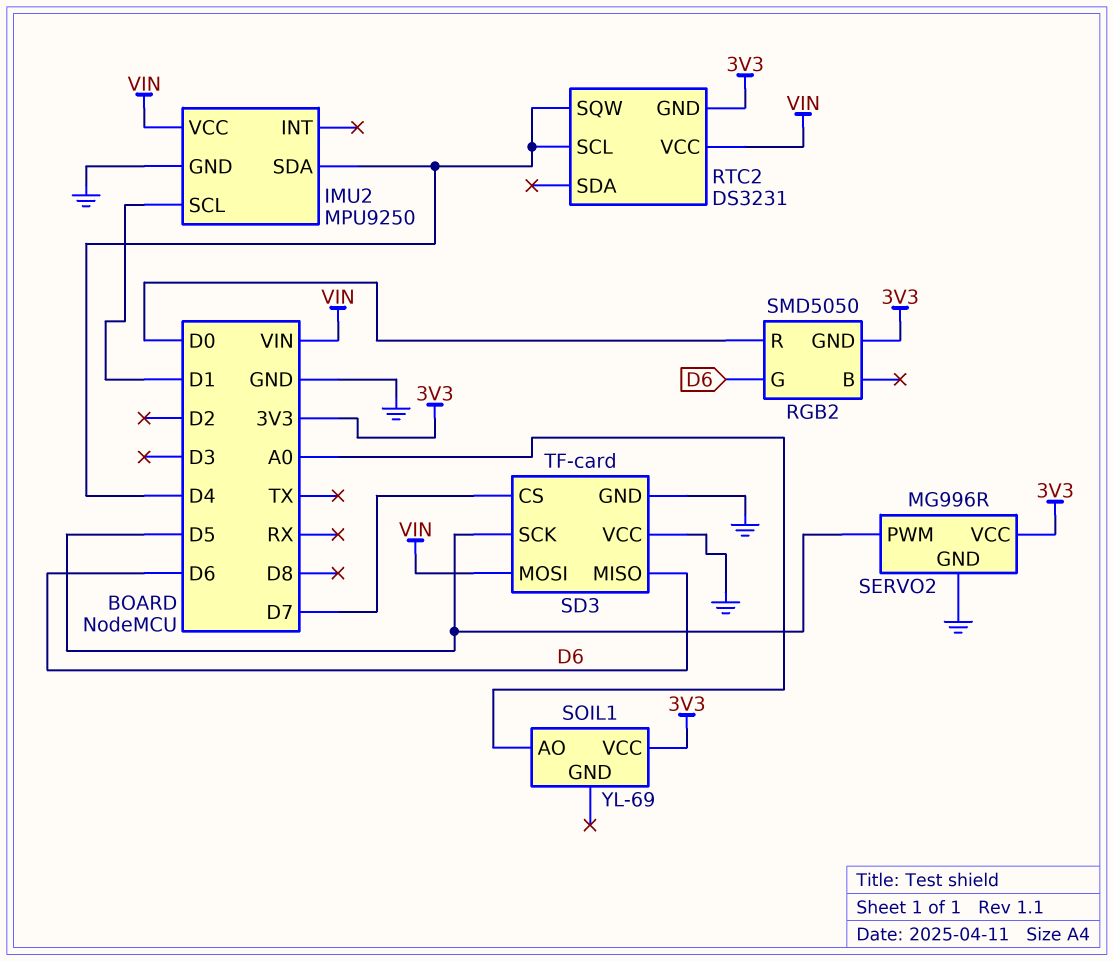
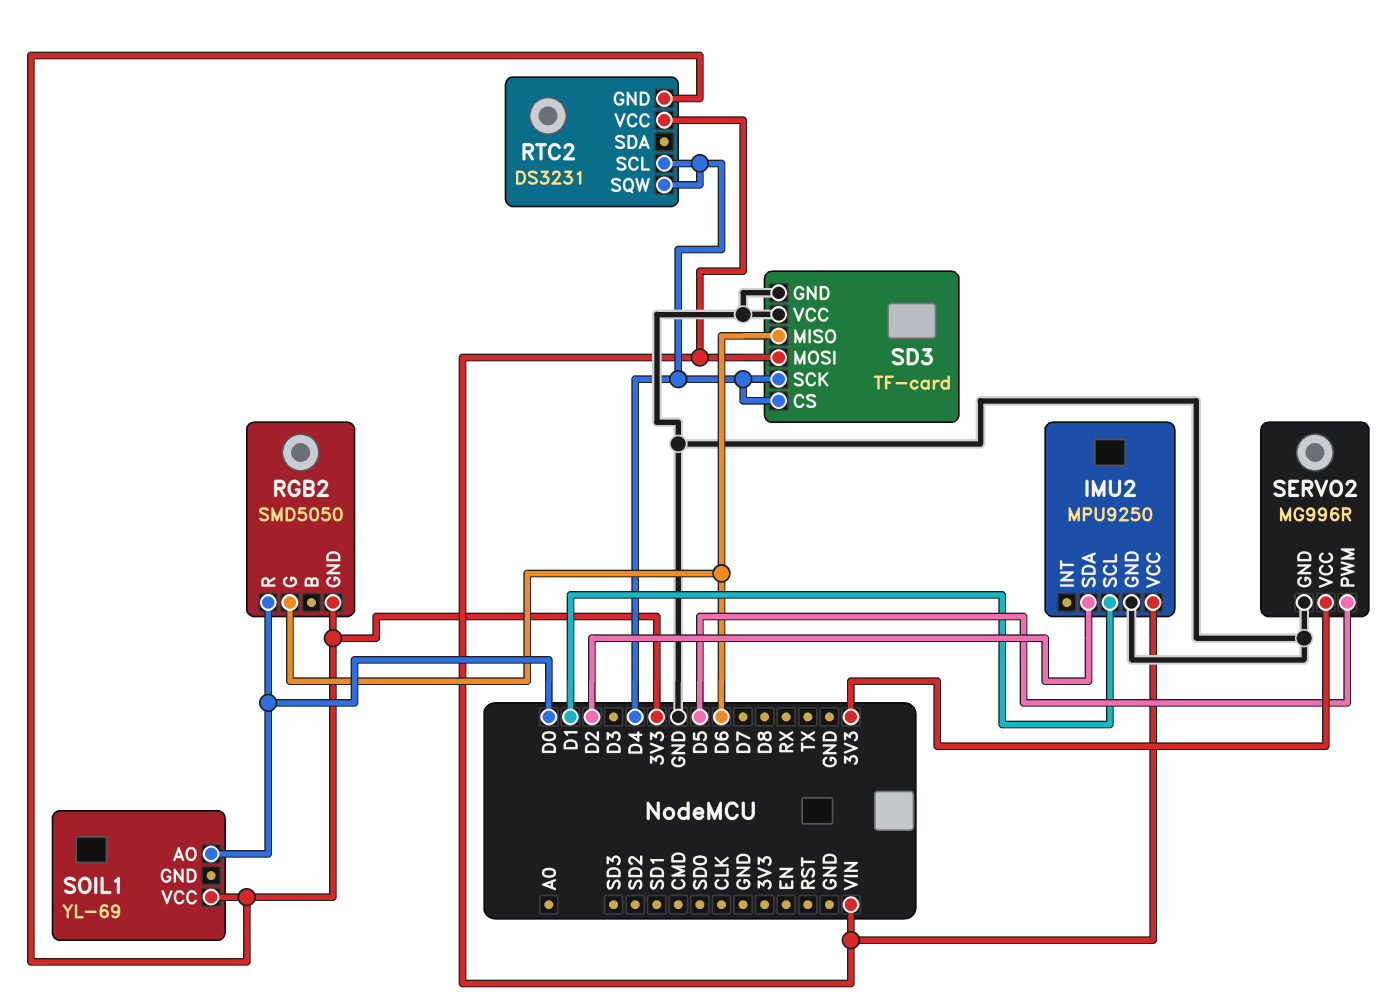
IMU2 pin SDA: D4 -> D2
SD3 pin CS: D7 -> D4
SD3 pin SCK: D5 -> D4
SOIL1 pin AO: A0 -> D0

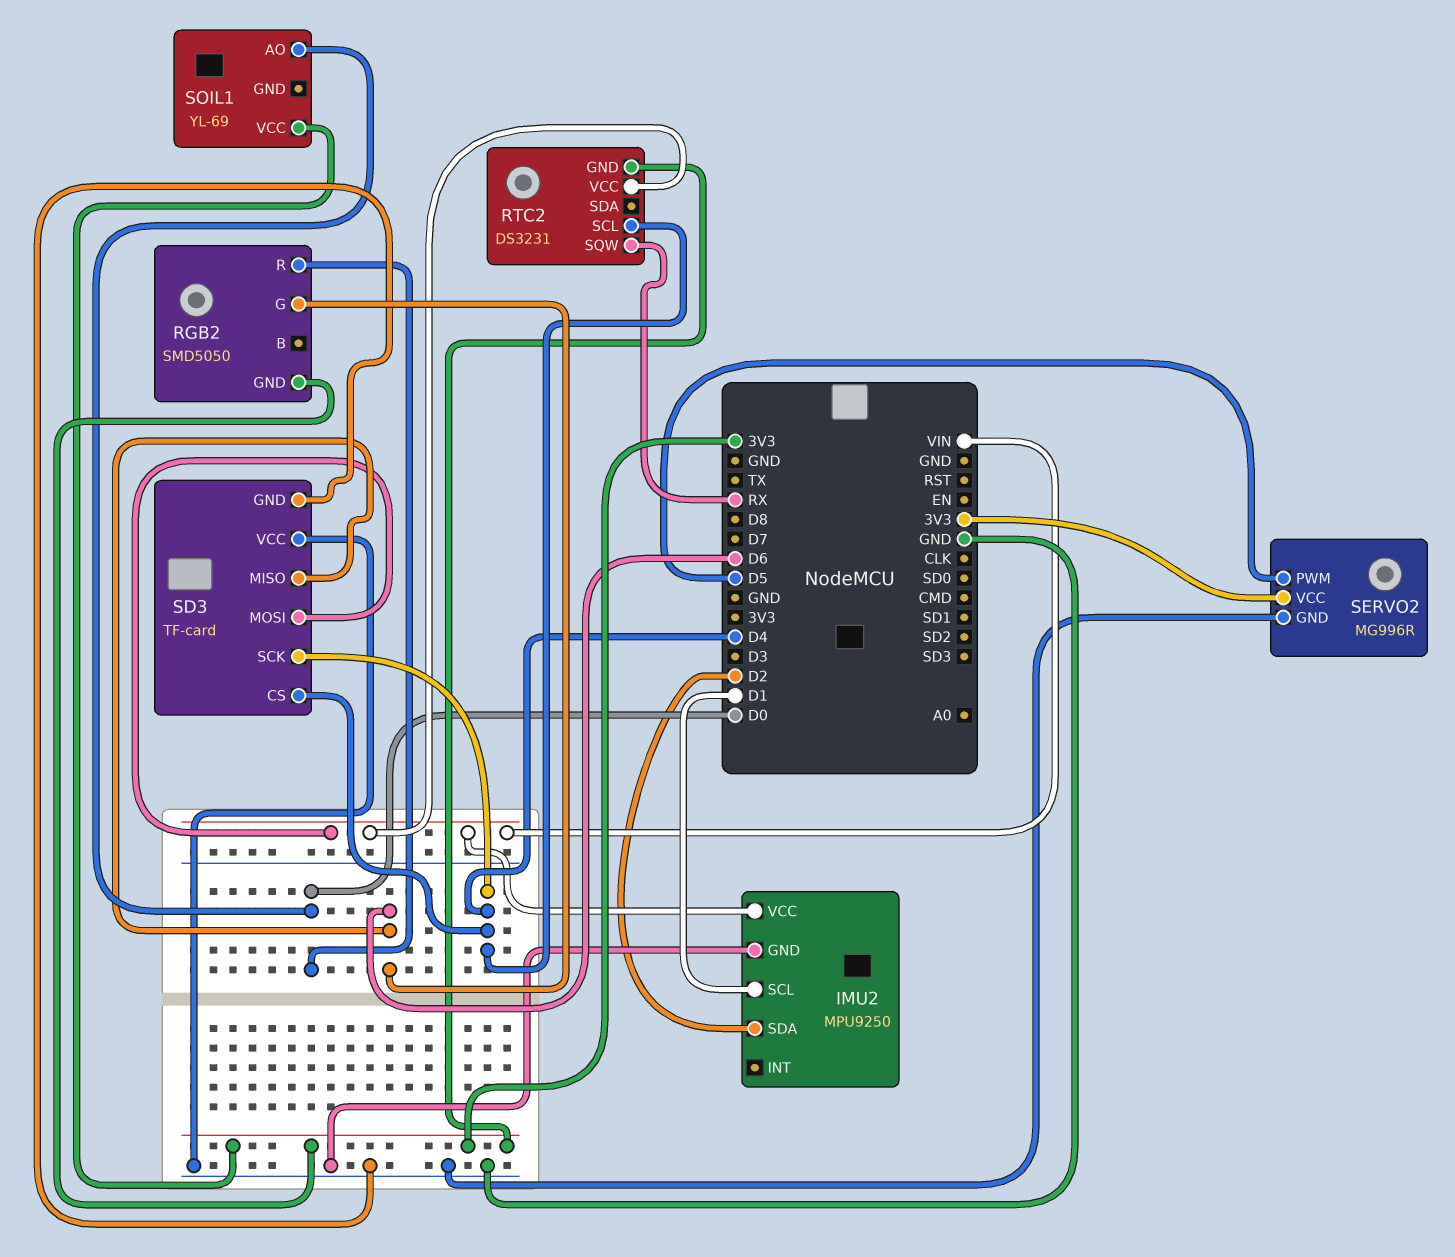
RTC2 pin SQW: D4 -> RX

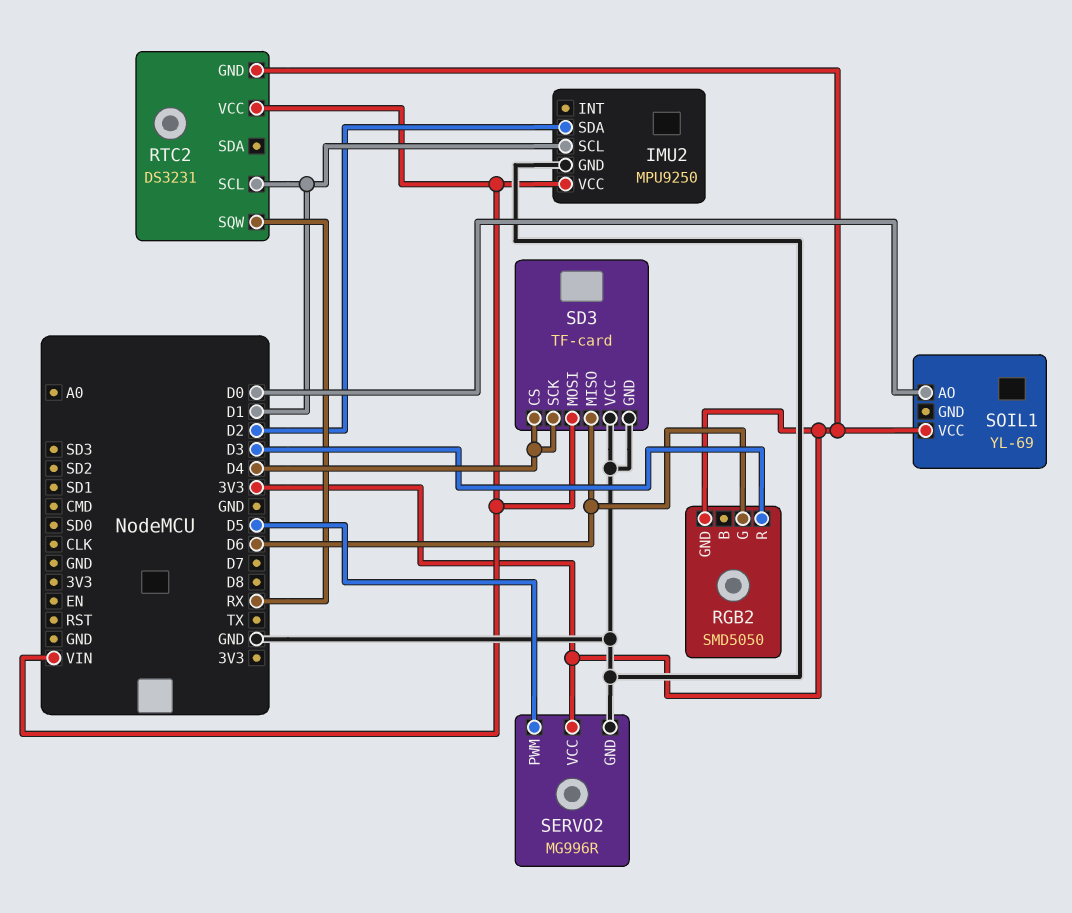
RGB2 pin R: D0 -> D3
RTC2 pin SCL: D4 -> D1

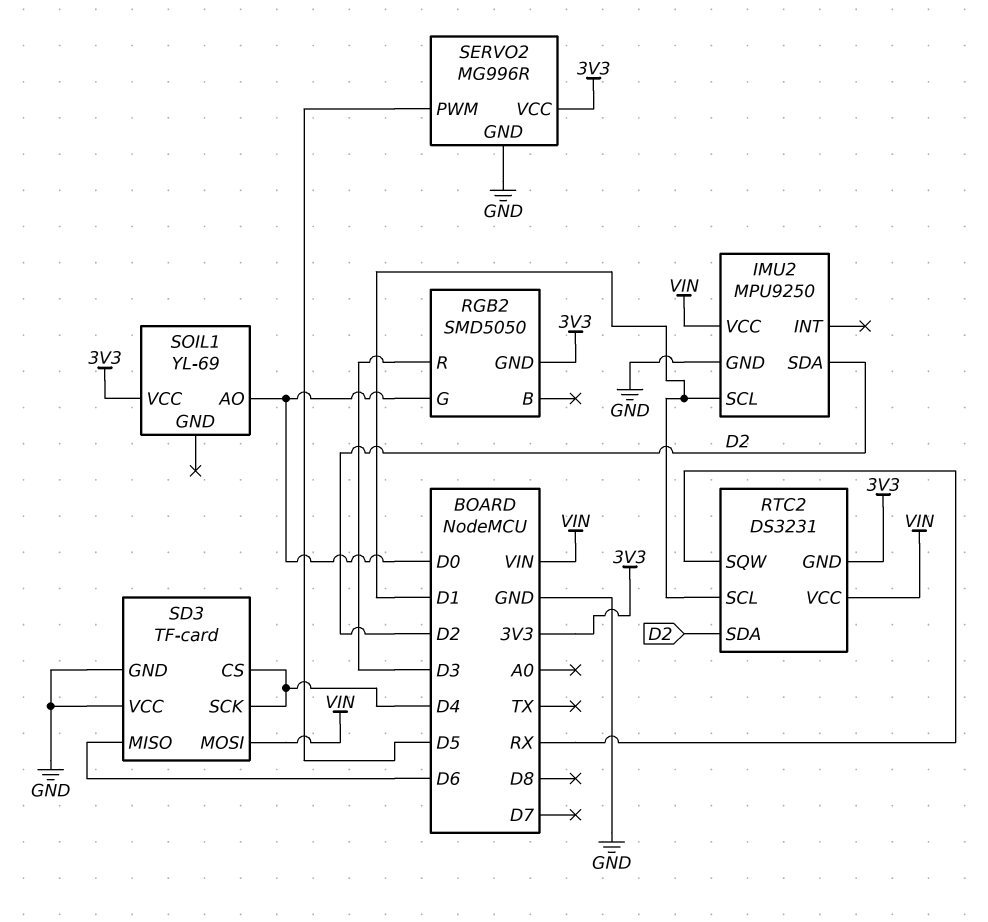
RGB2 pin G: D6 -> D0
RTC2 pin SDA: none -> D2

